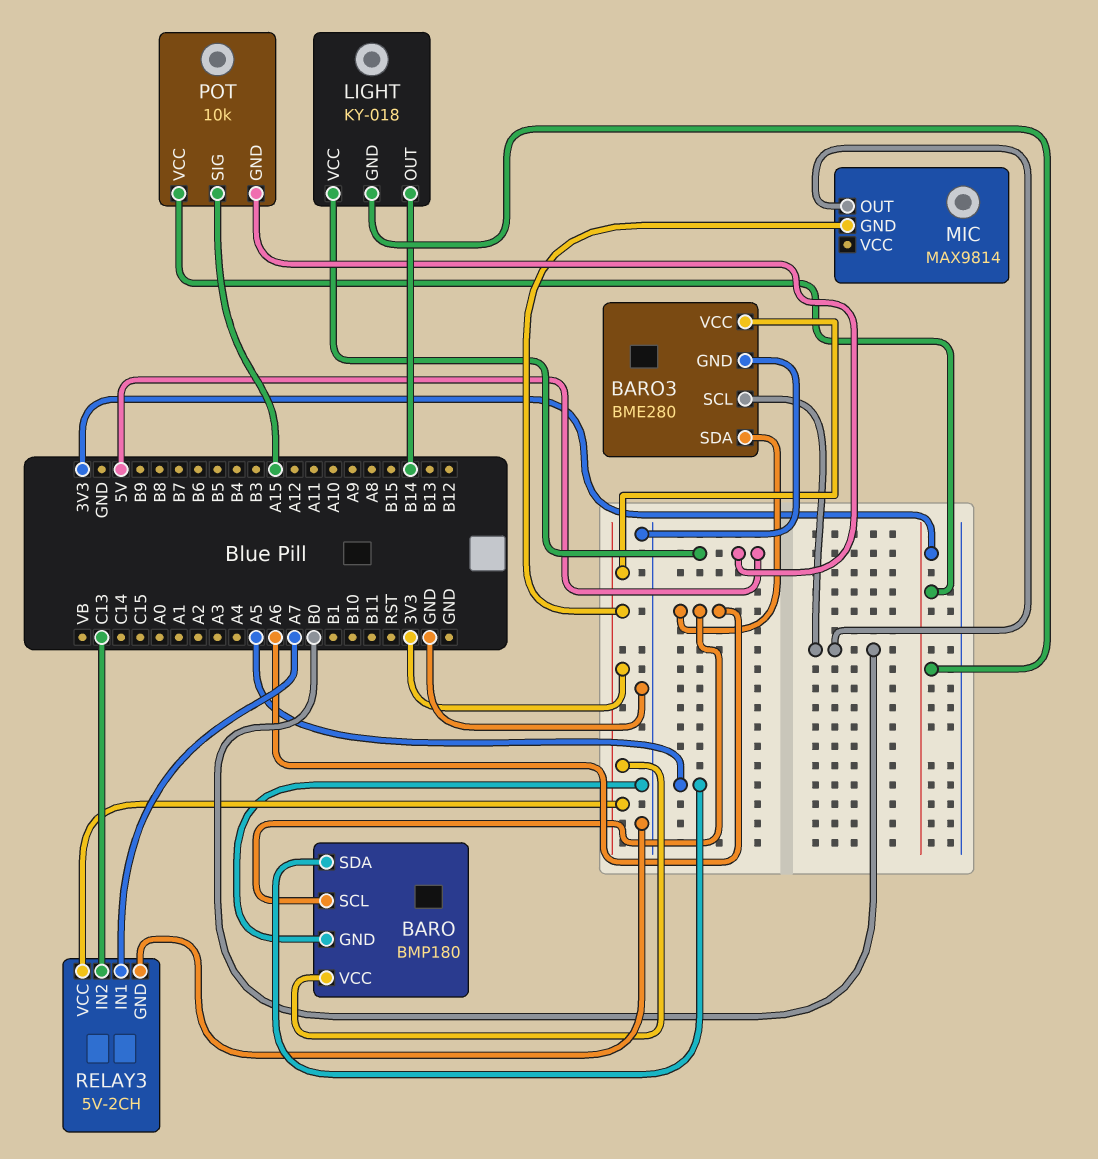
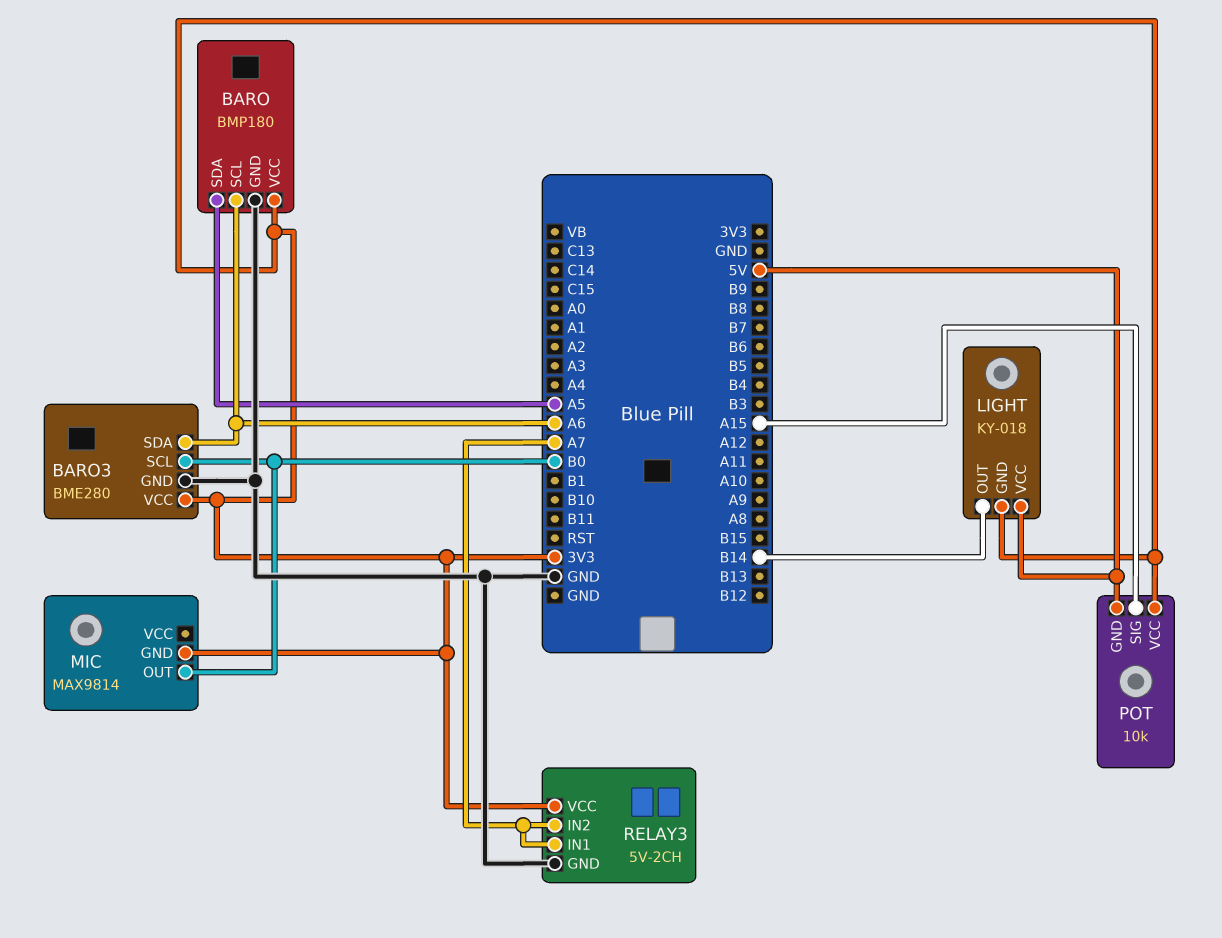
RELAY3 pin IN2: C13 -> A7

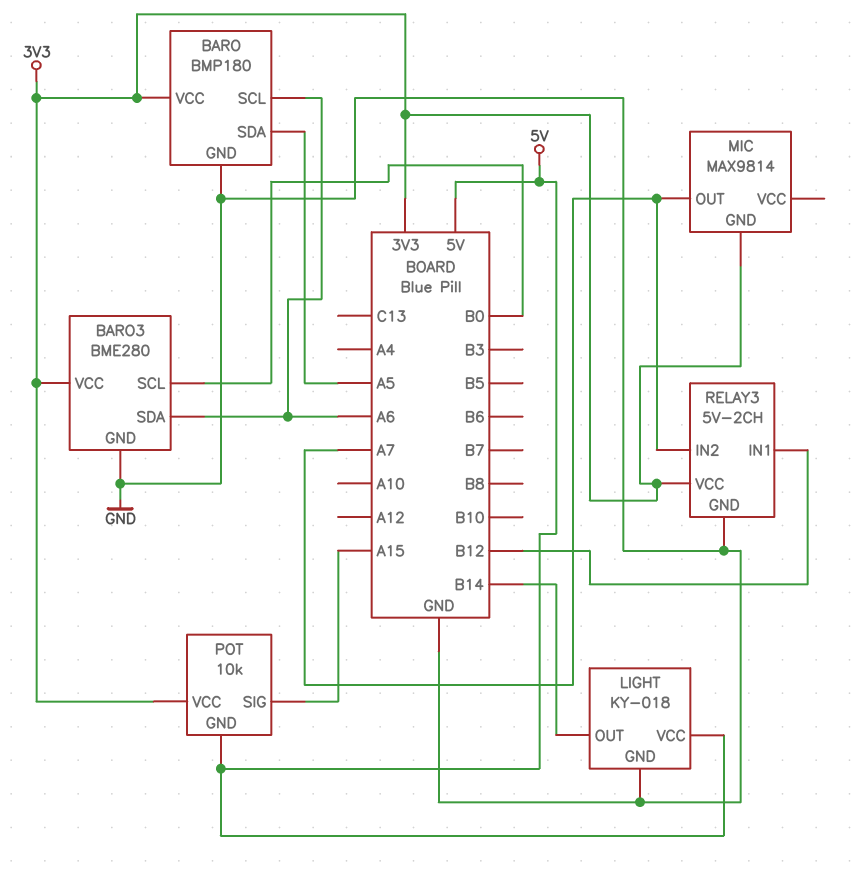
LIGHT pin GND: 3V3 -> GND
MIC pin OUT: B0 -> A7
RELAY3 pin IN1: A7 -> B12

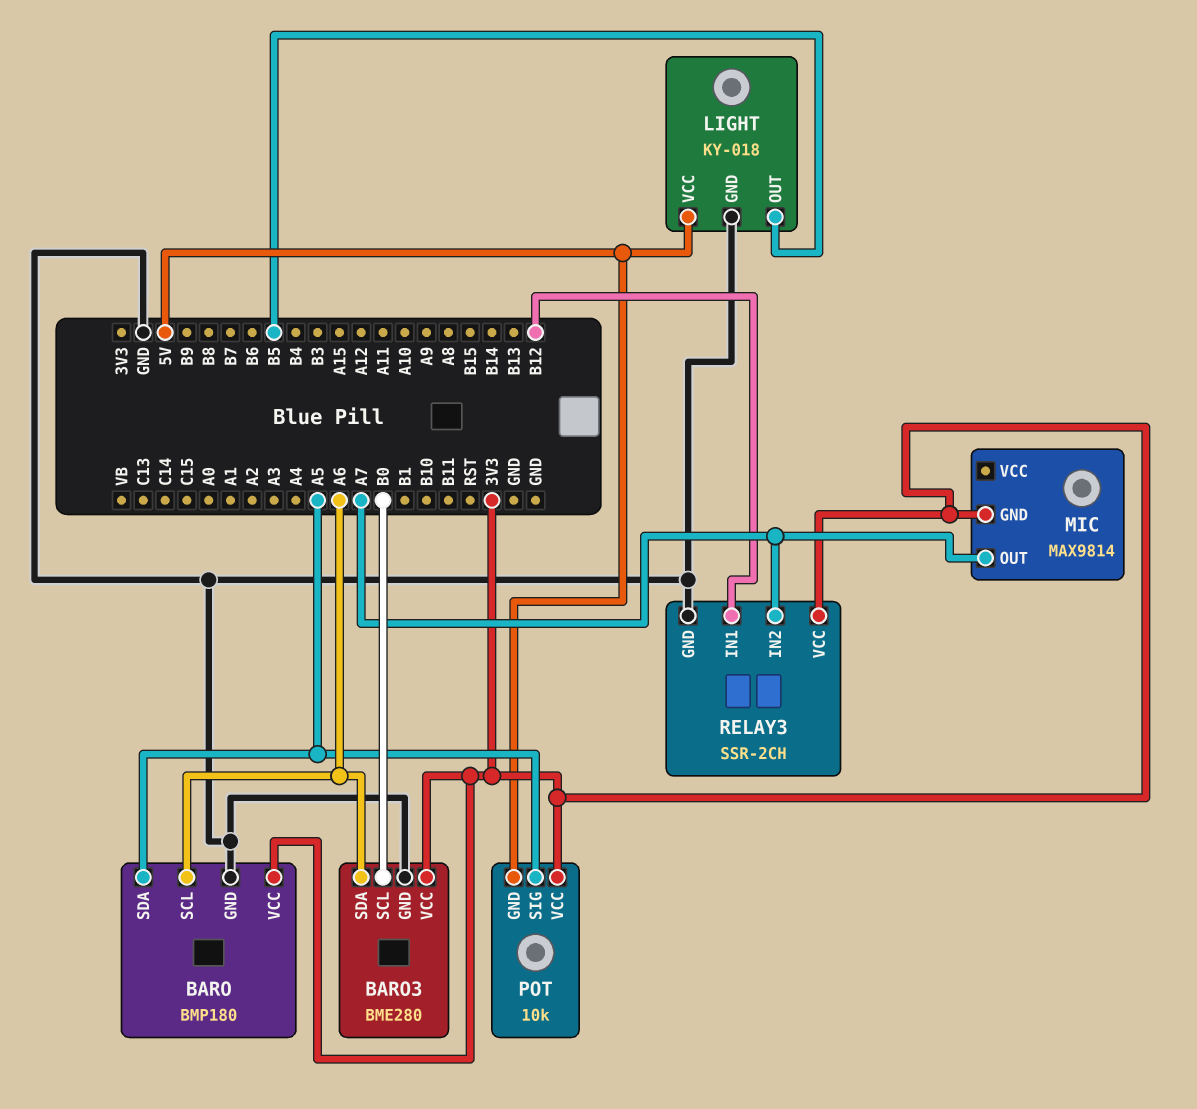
LIGHT pin OUT: B14 -> B5
POT pin SIG: A15 -> A5
RELAY3: 5V-2CH -> SSR-2CH

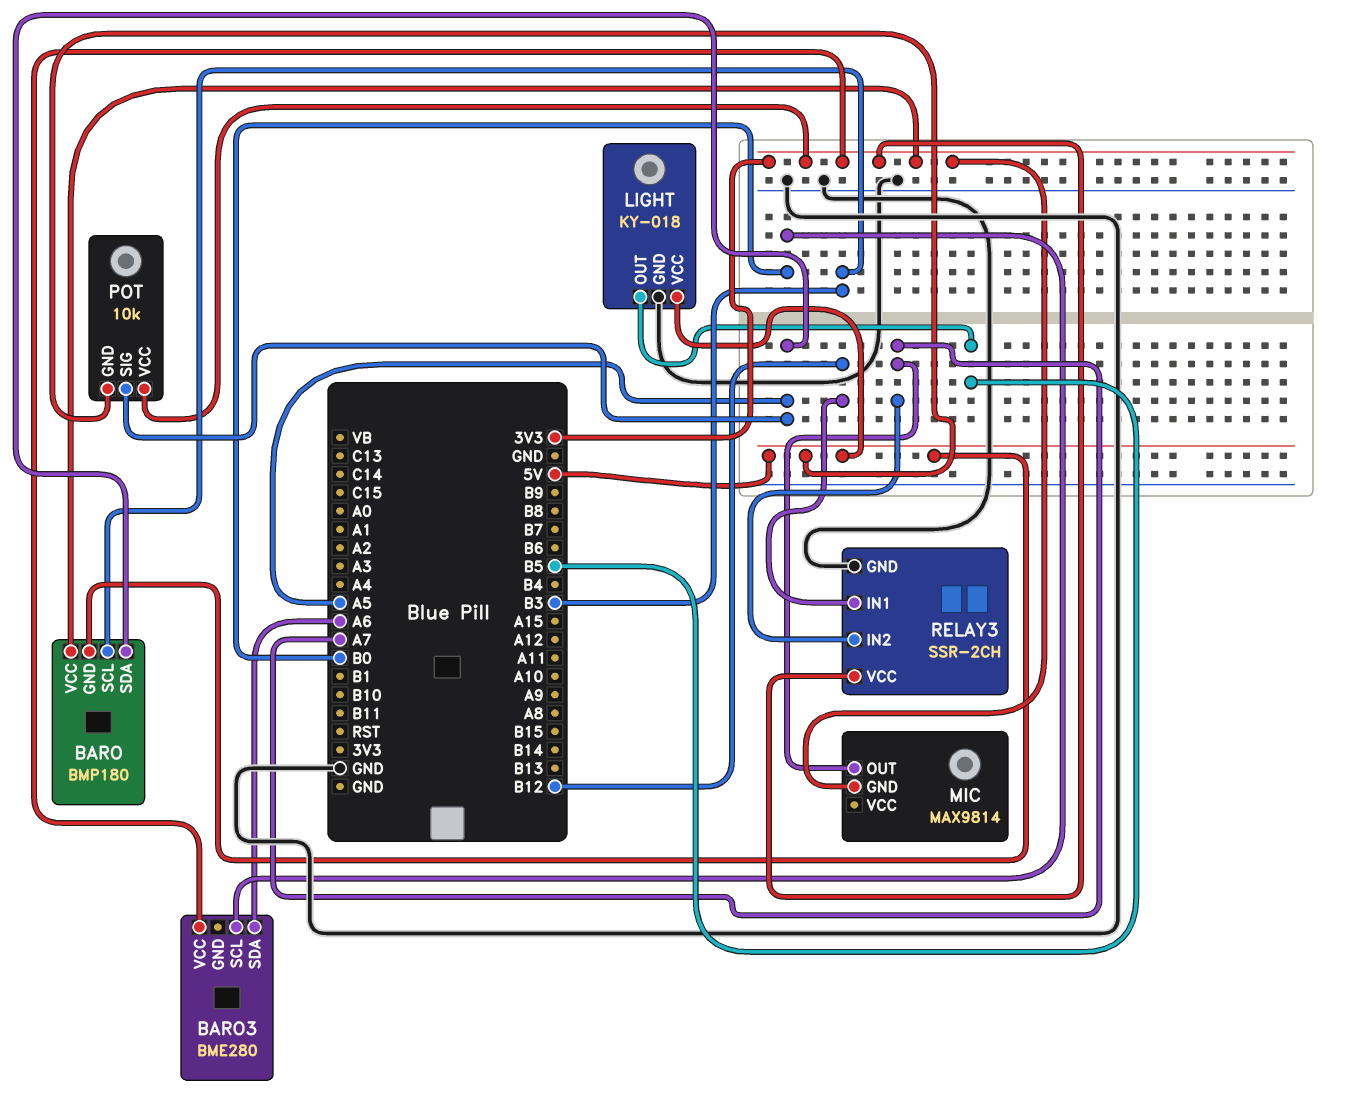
BARO pin GND: GND -> 5V
BARO pin SCL: A6 -> B3
BARO3 pin GND: GND -> none

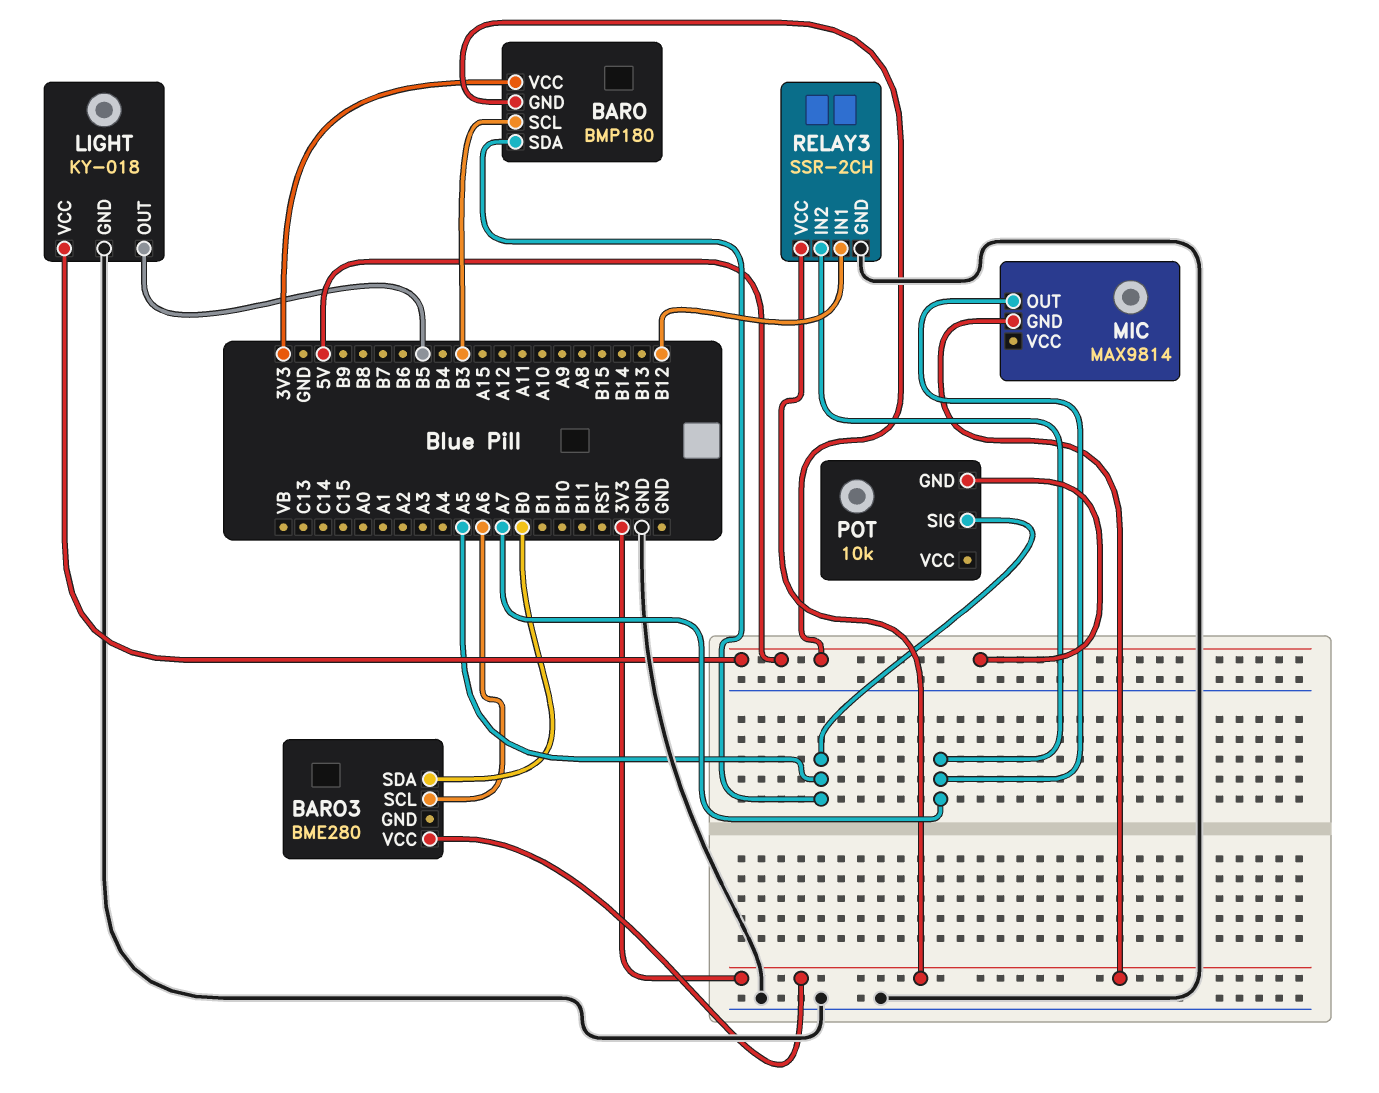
BARO3 pin SCL: B0 -> A6
BARO3 pin SDA: A6 -> B0
POT pin VCC: 3V3 -> none

